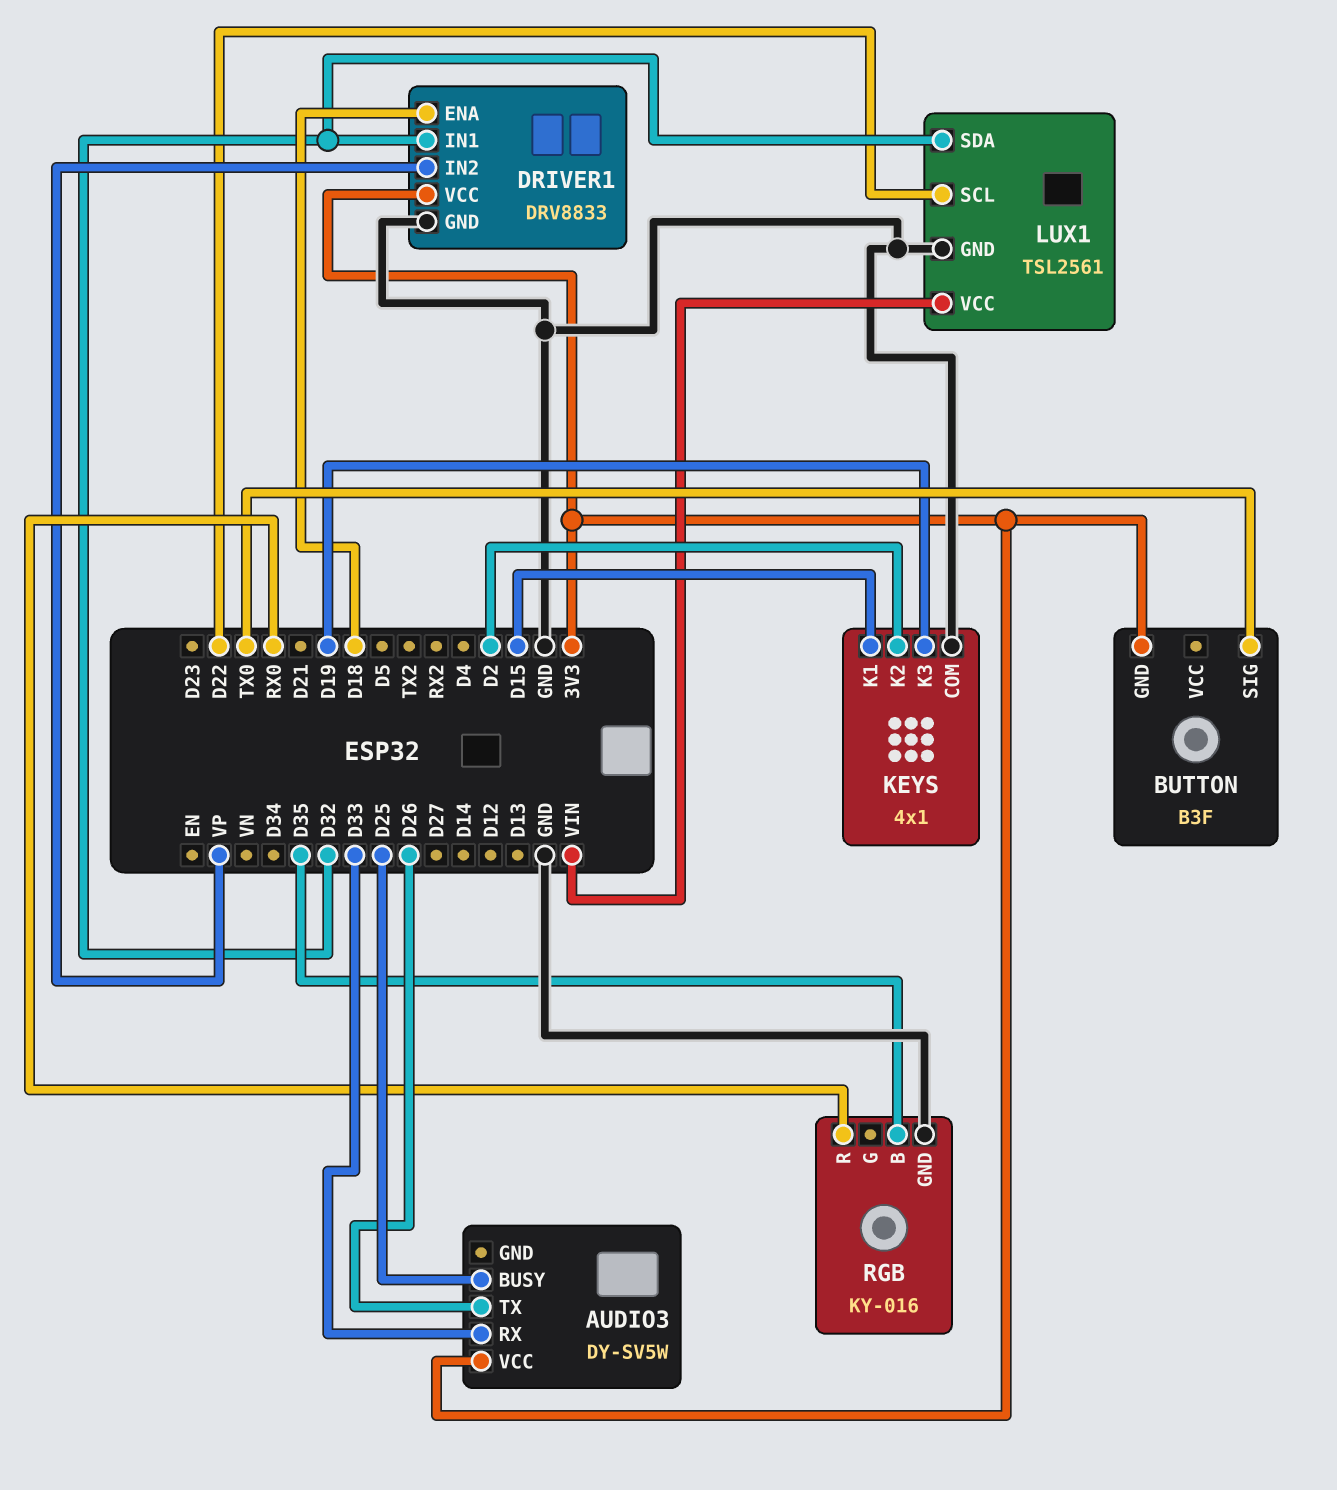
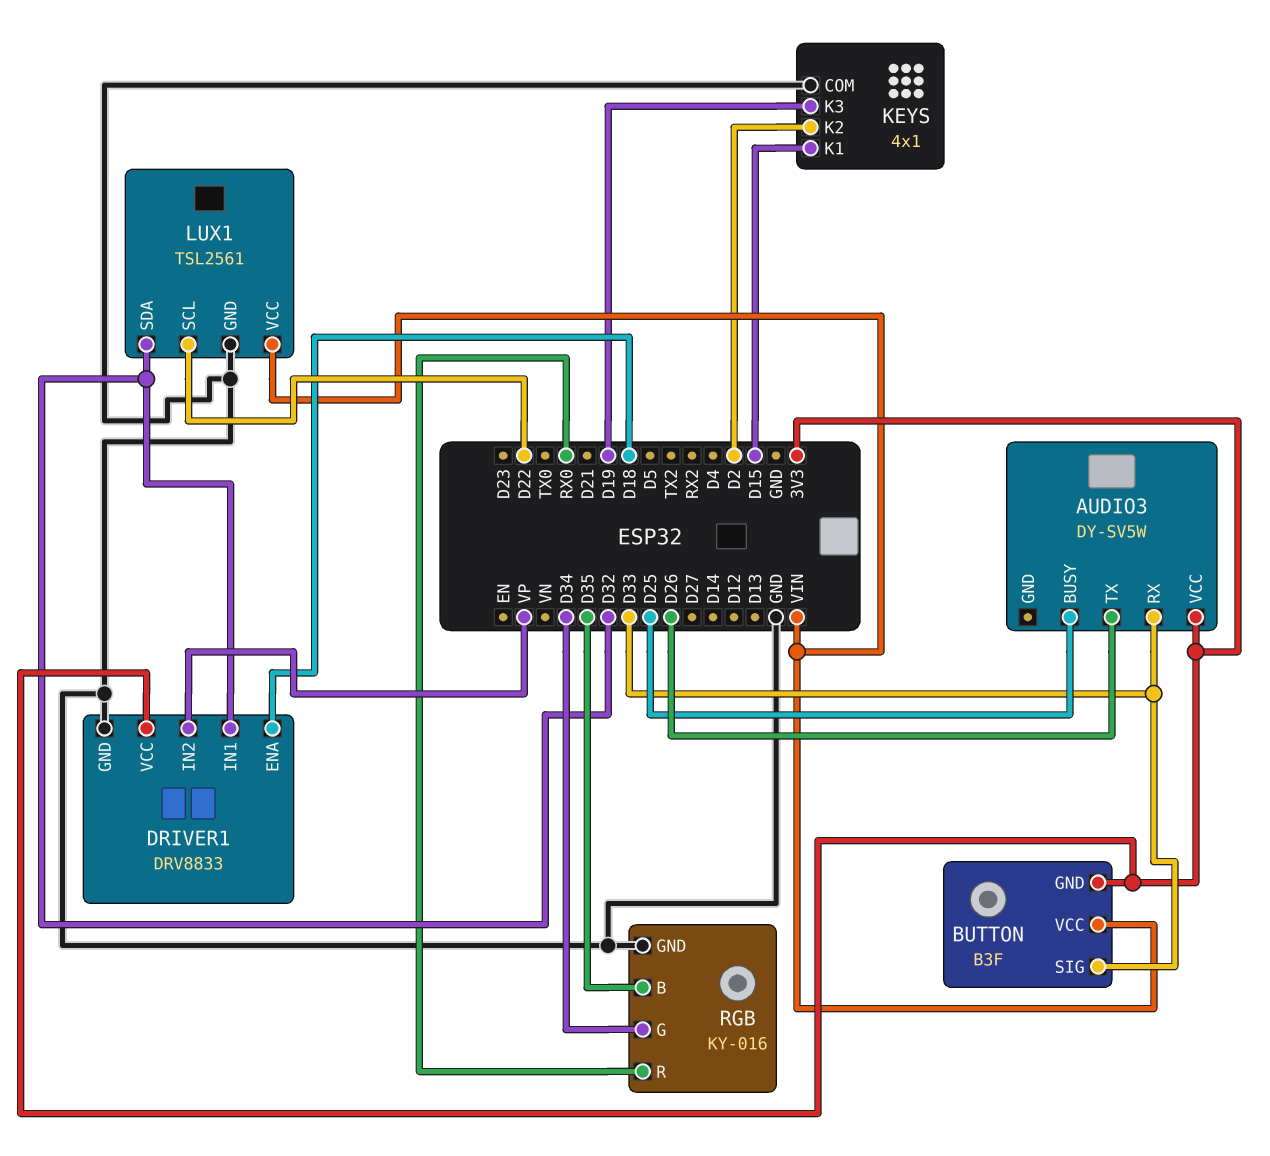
BUTTON pin SIG: TX0 -> D33
BUTTON pin VCC: none -> VIN
RGB pin G: none -> D34

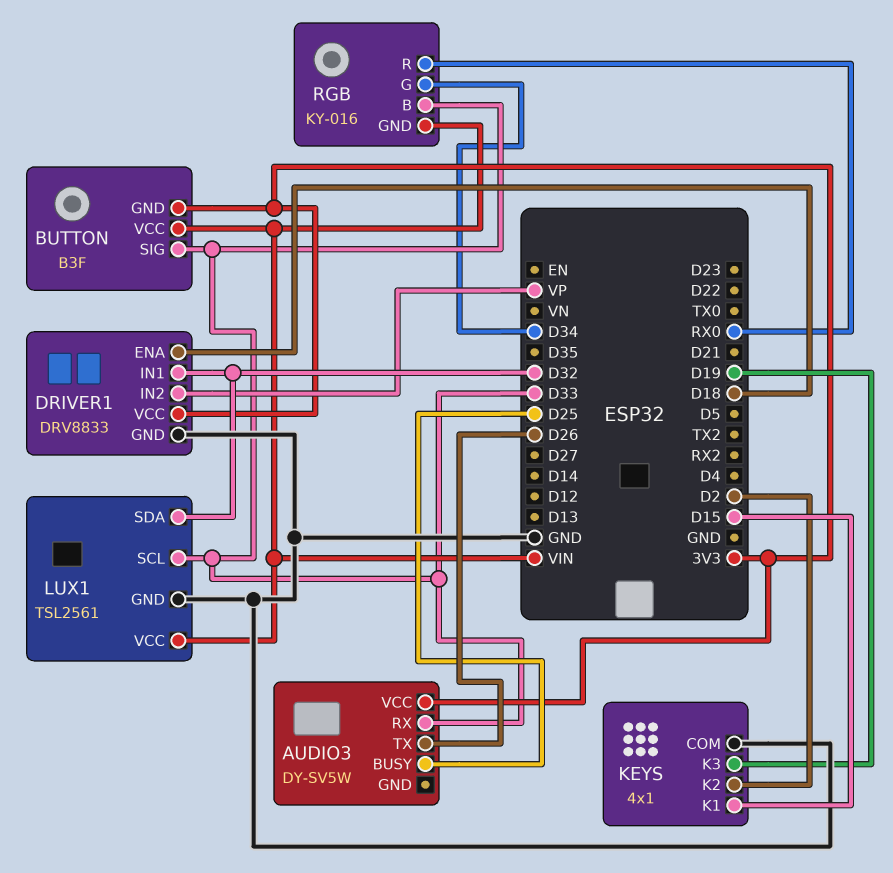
LUX1 pin SCL: D22 -> D33
RGB pin B: D35 -> D33
RGB pin GND: GND -> VIN

